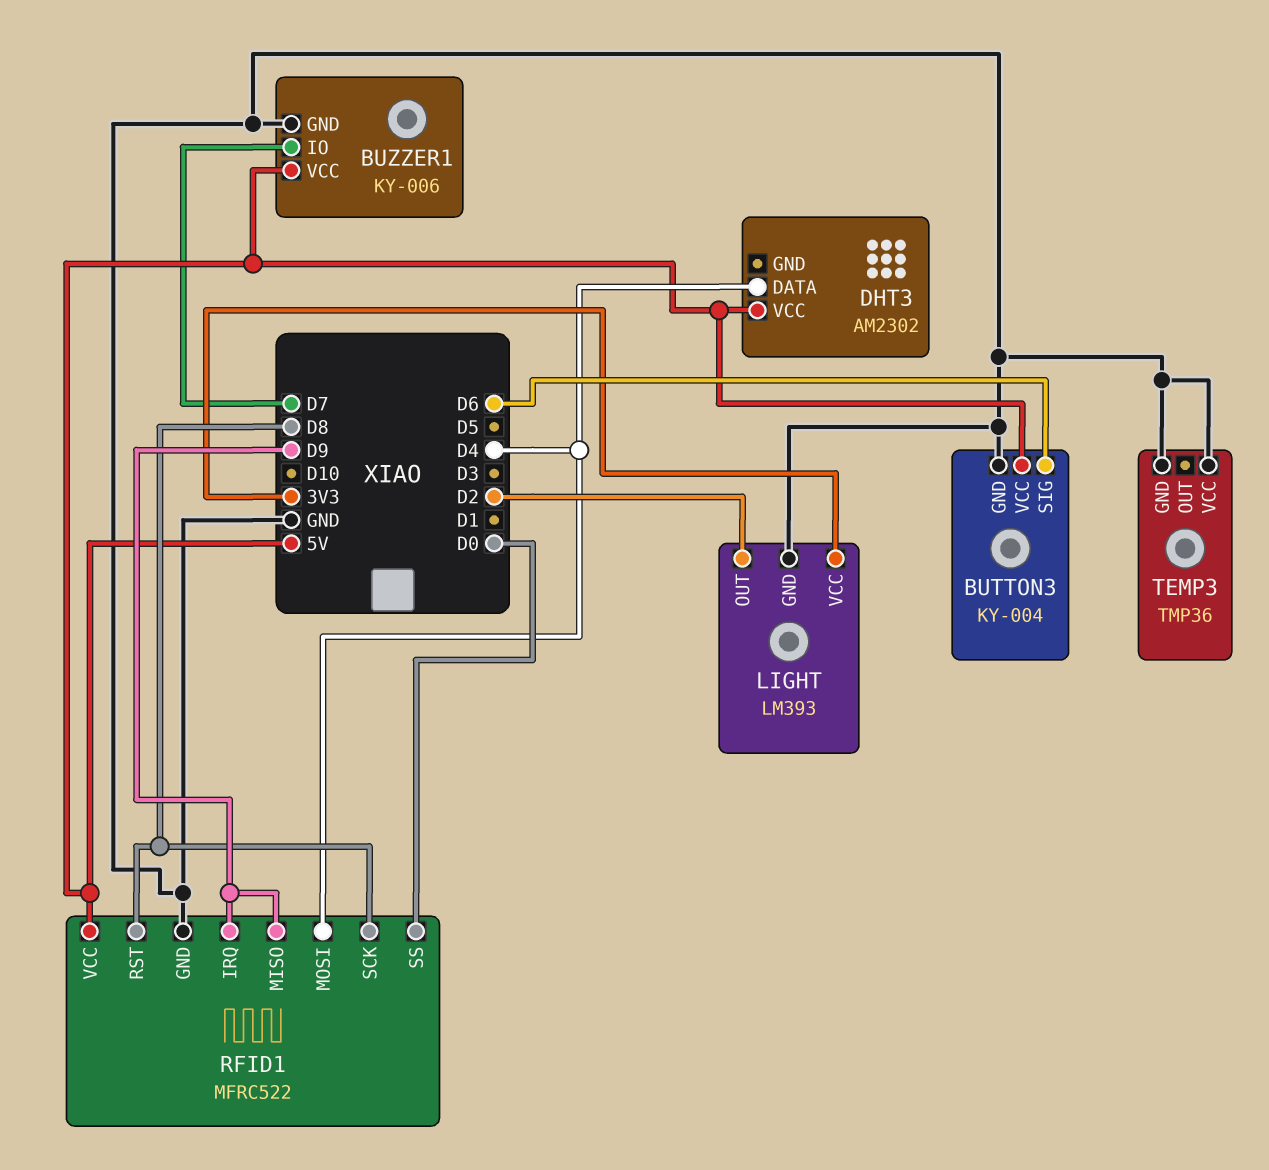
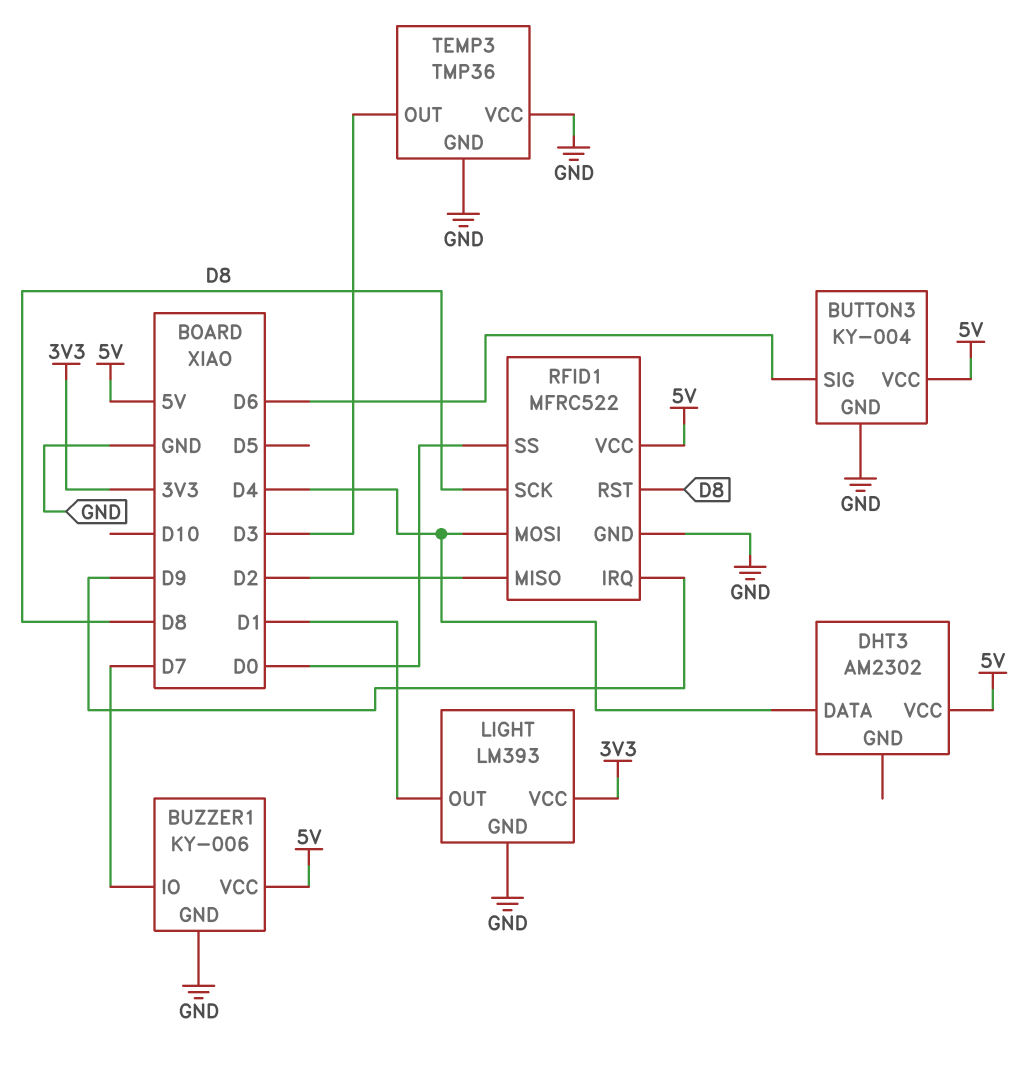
LIGHT pin OUT: D2 -> D1
RFID1 pin MISO: D9 -> D2
TEMP3 pin OUT: none -> D3

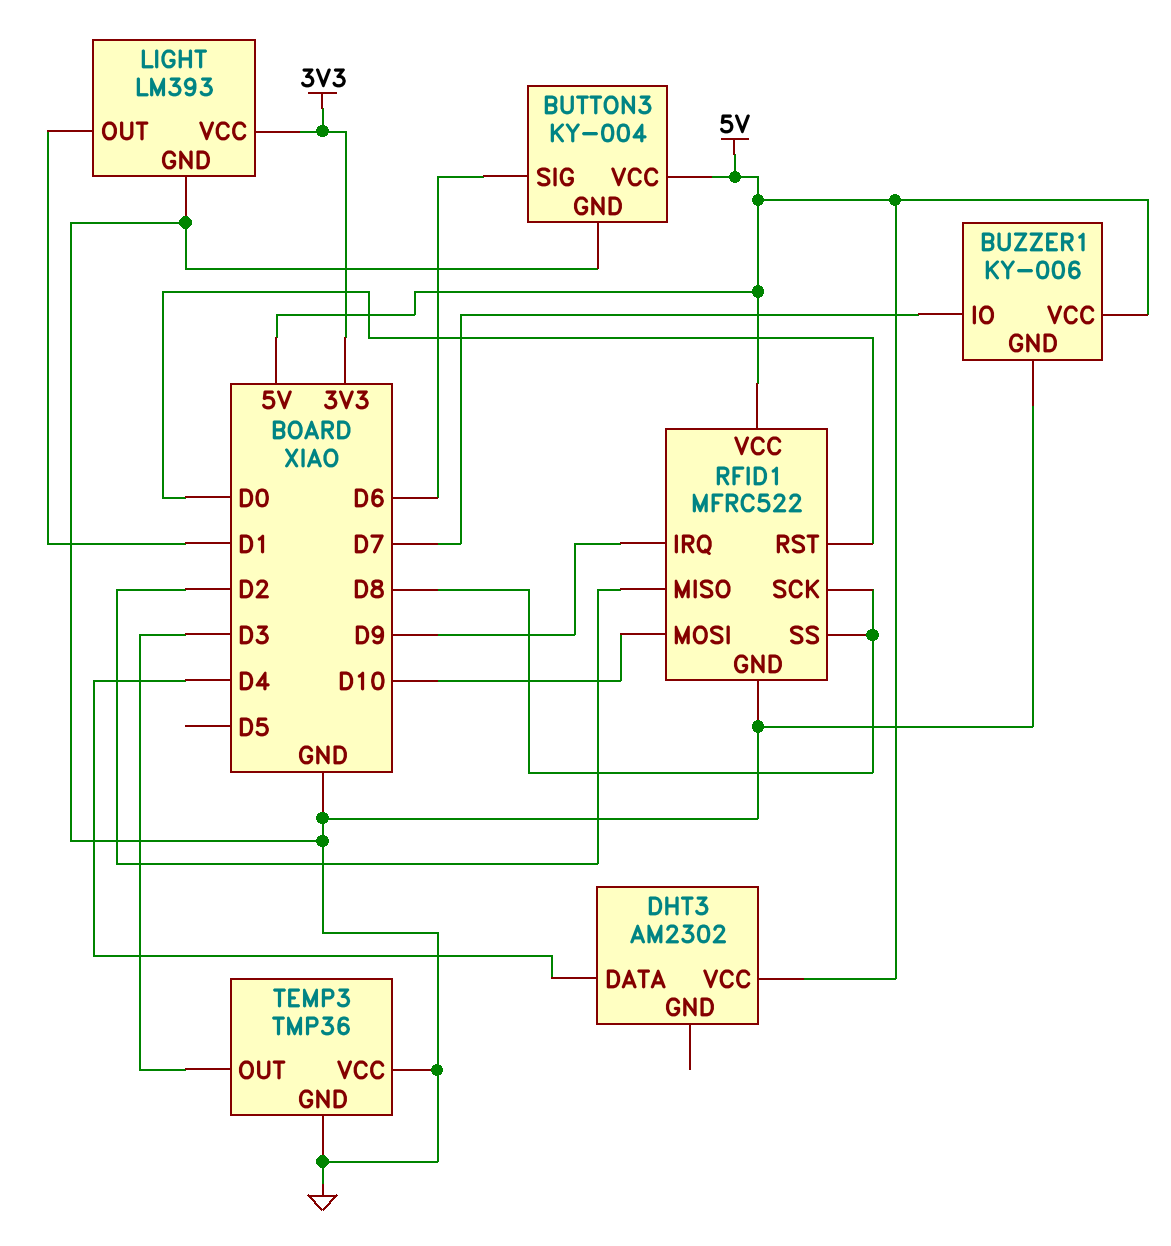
RFID1 pin MOSI: D4 -> D10
RFID1 pin RST: D8 -> D0
RFID1 pin SS: D0 -> D8

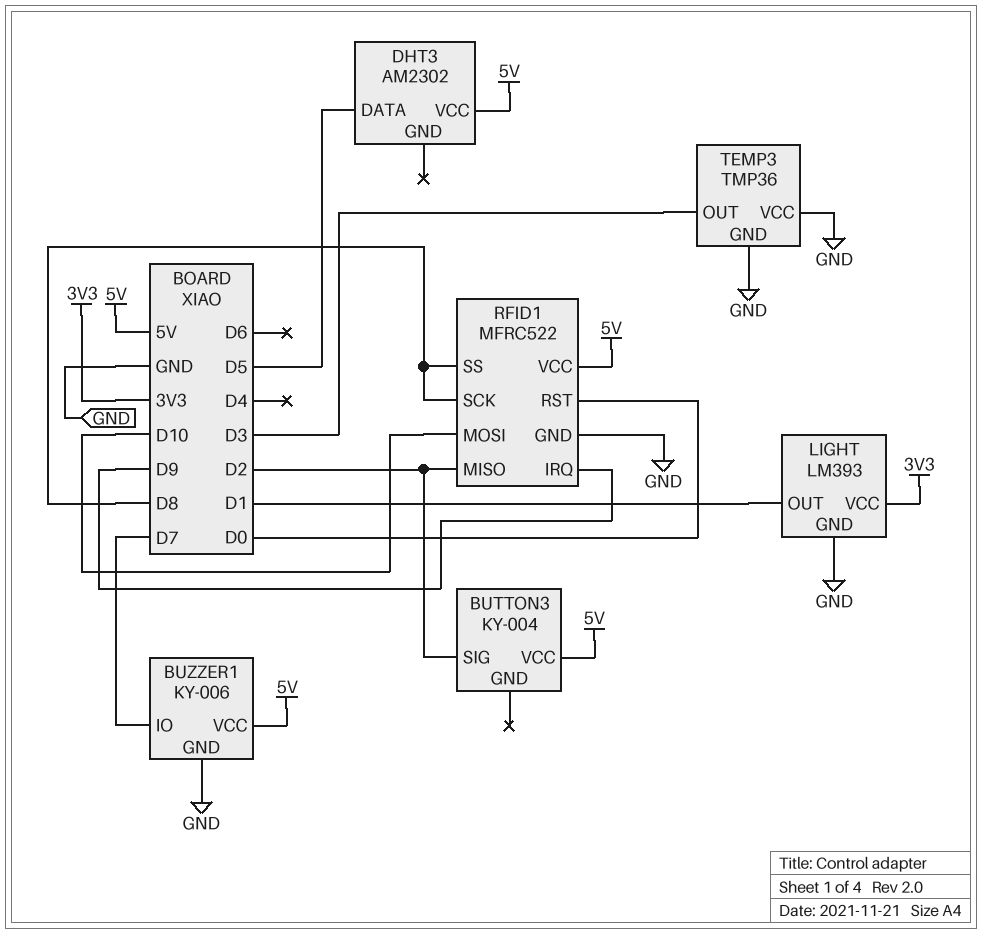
BUTTON3 pin GND: GND -> none
BUTTON3 pin SIG: D6 -> D2
DHT3 pin DATA: D4 -> D5

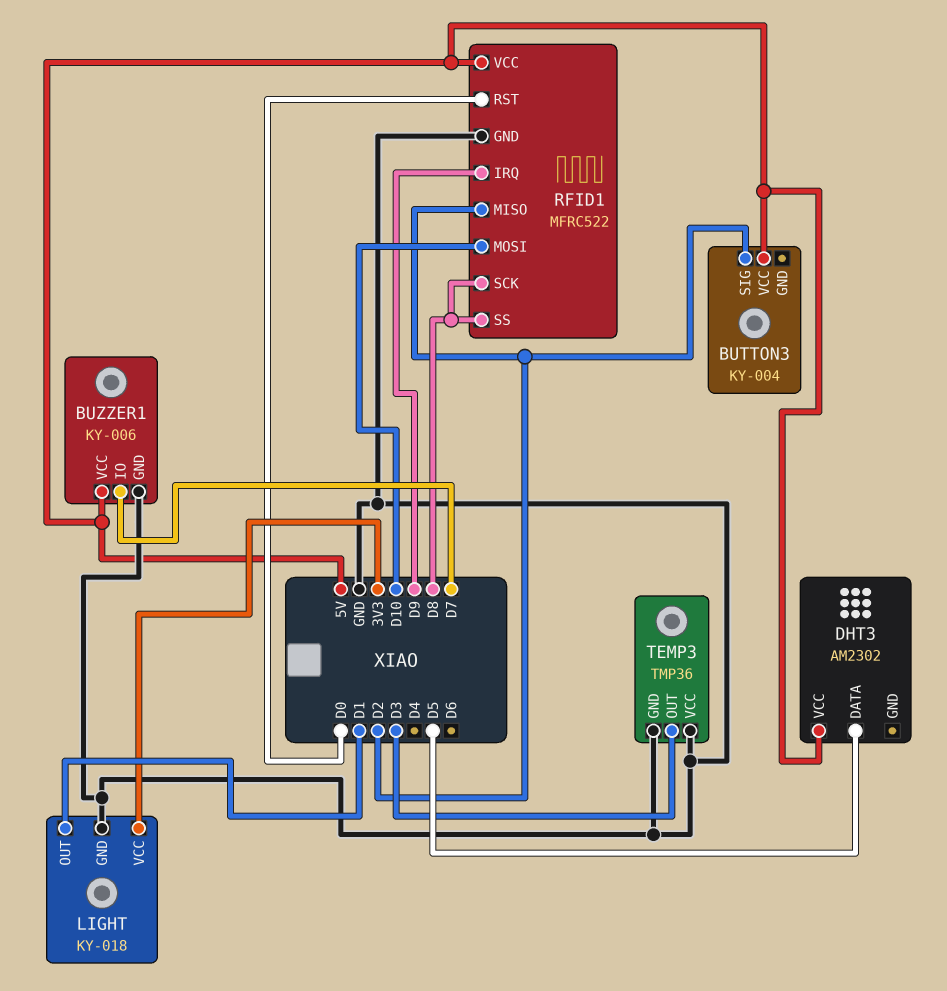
LIGHT: LM393 -> KY-018

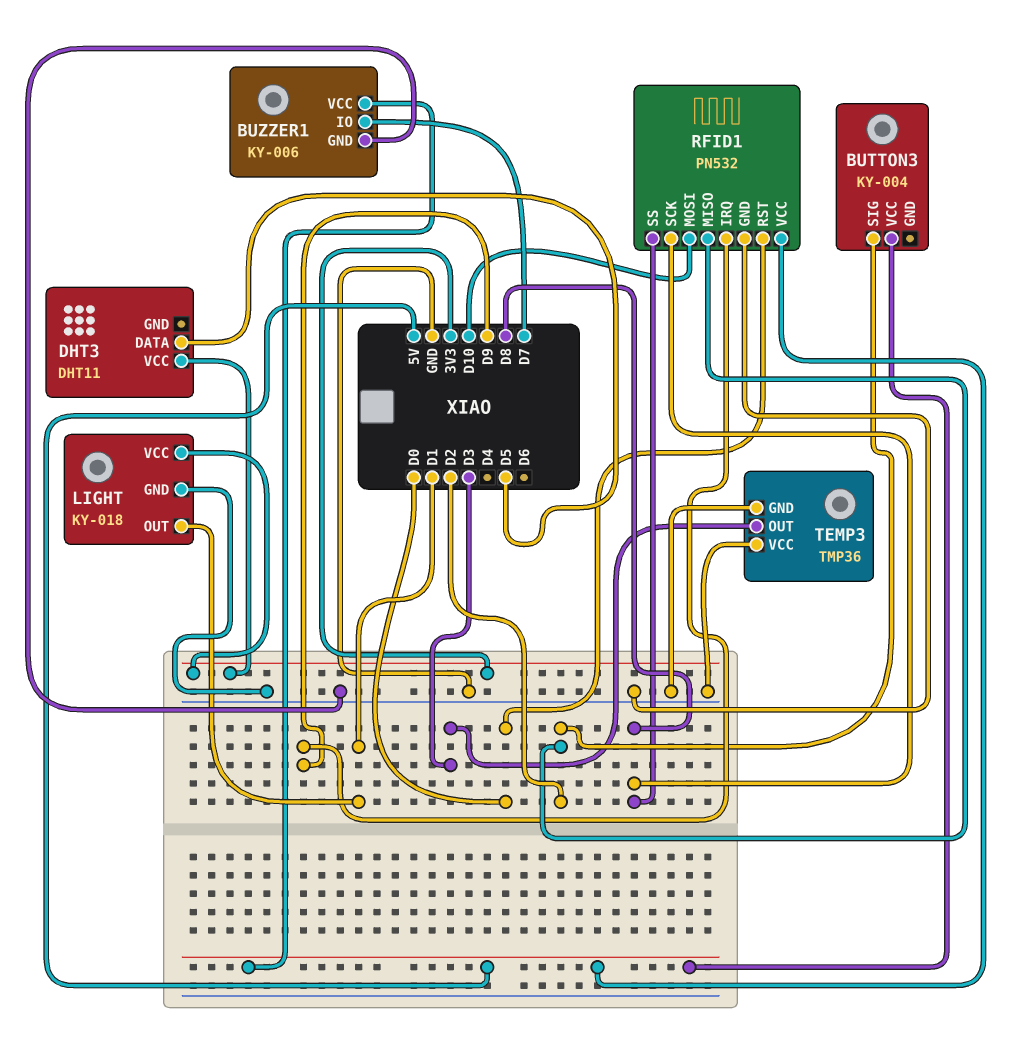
DHT3: AM2302 -> DHT11
DHT3 pin VCC: 5V -> 3V3
RFID1: MFRC522 -> PN532

